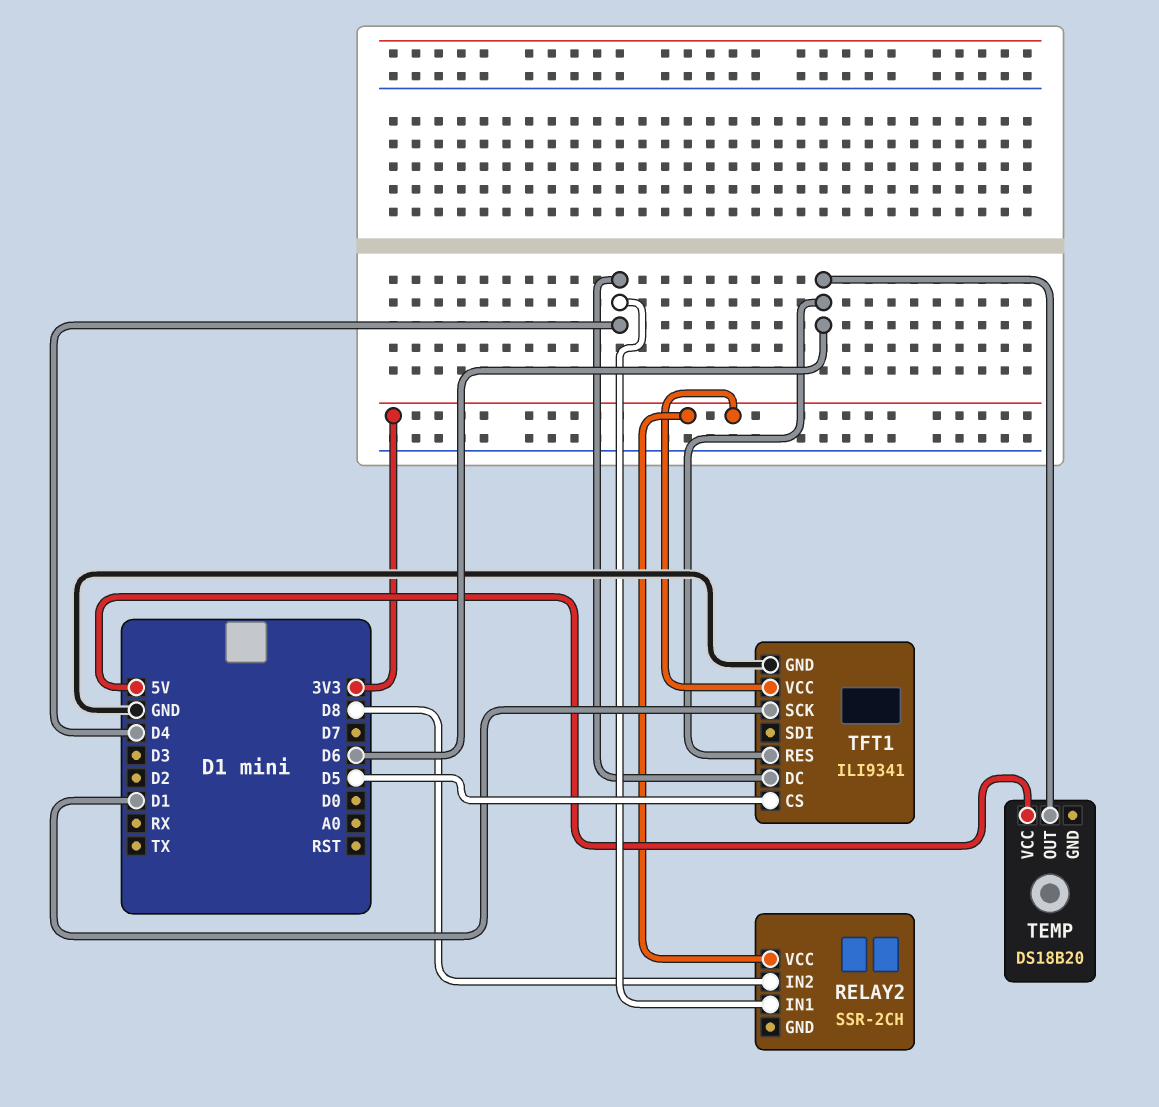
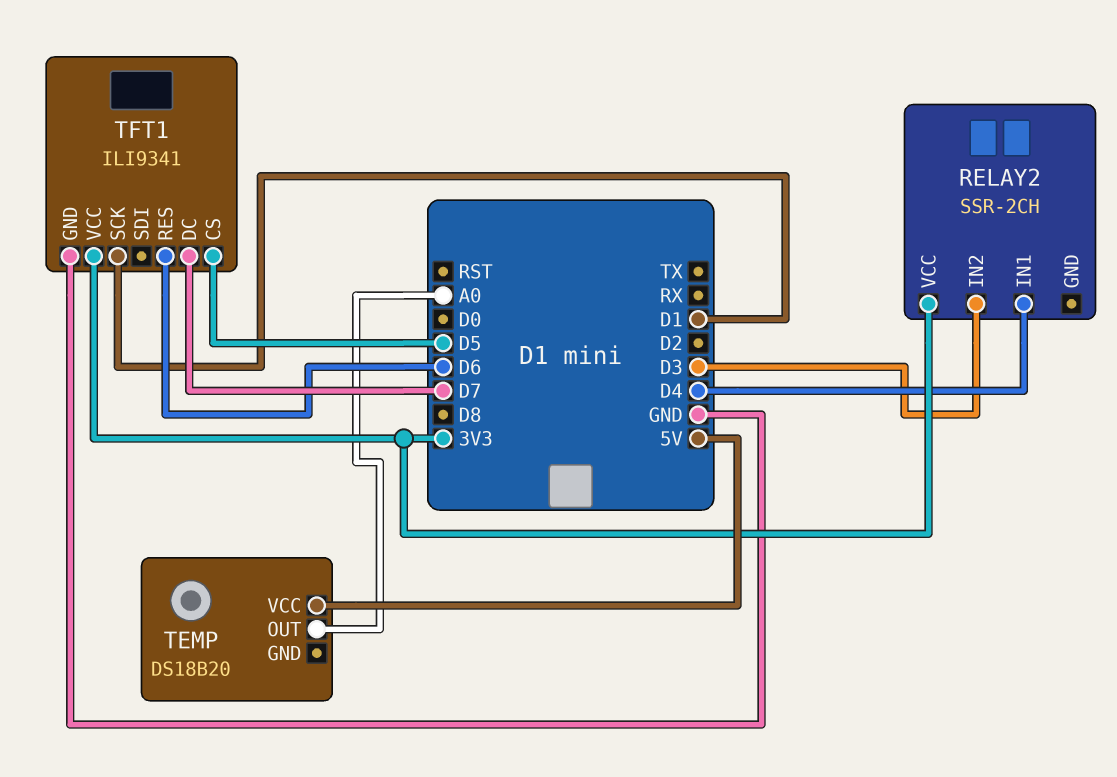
RELAY2 pin IN2: D8 -> D3
TEMP pin OUT: D6 -> A0
TFT1 pin DC: D4 -> D7

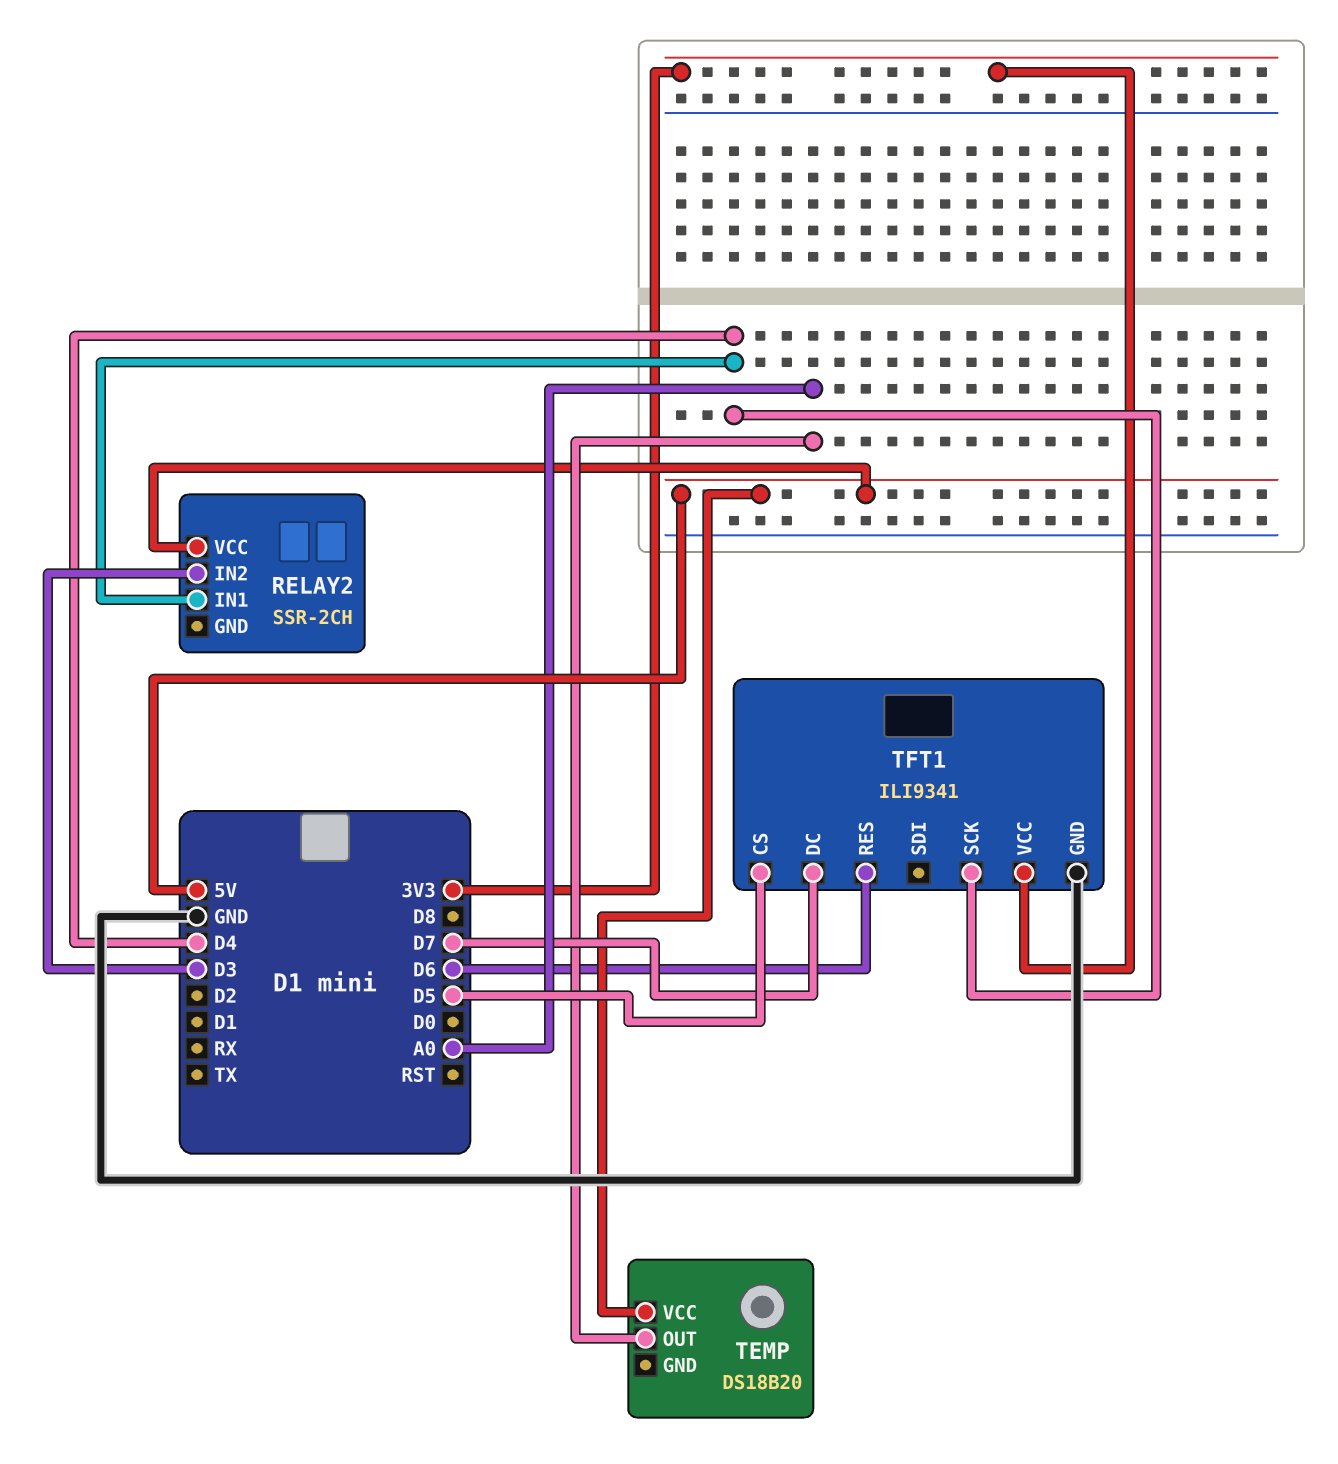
RELAY2 pin VCC: 3V3 -> 5V
TFT1 pin SCK: D1 -> D4

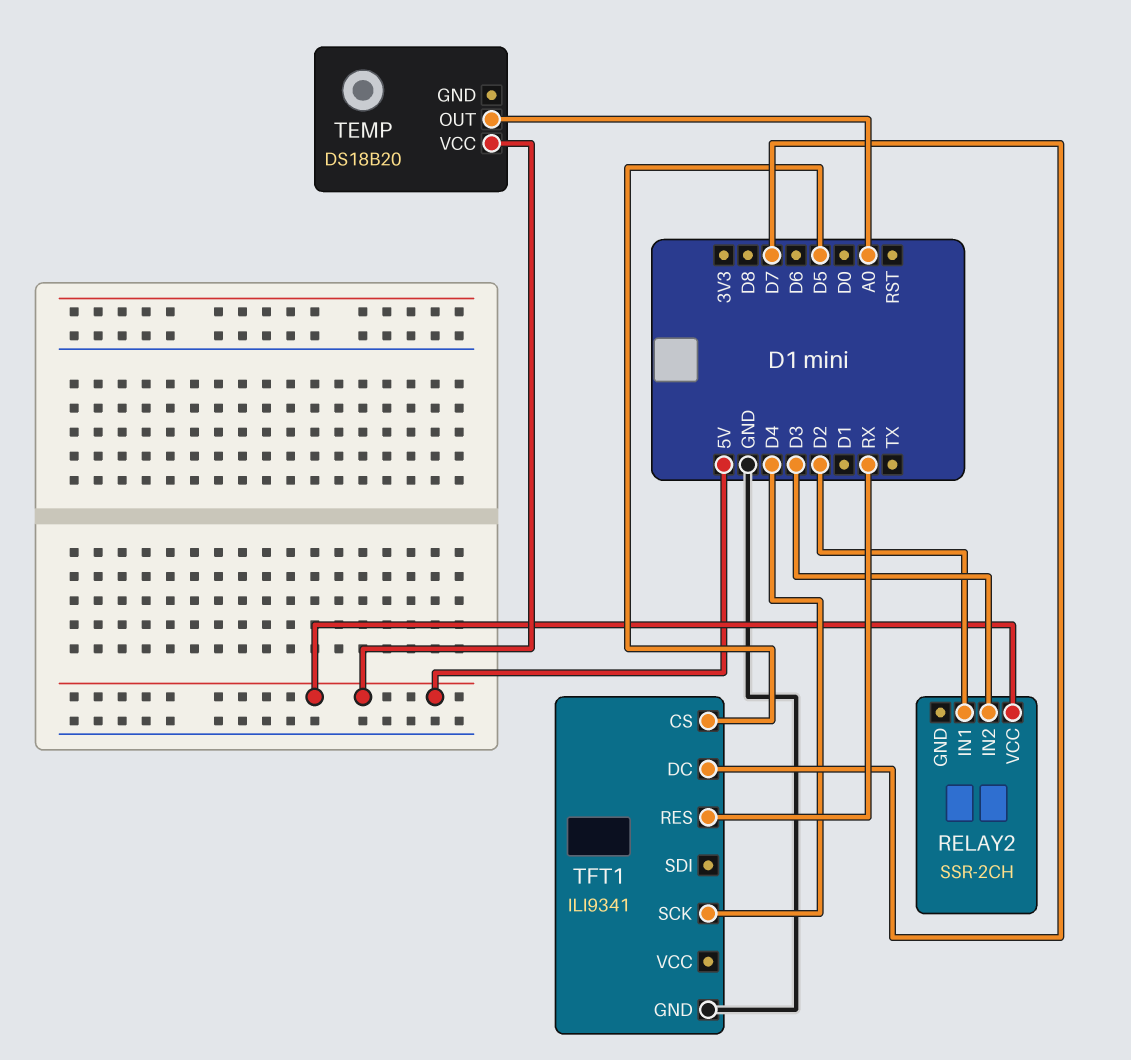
RELAY2 pin IN1: D4 -> D2
TFT1 pin RES: D6 -> RX
TFT1 pin VCC: 3V3 -> none

